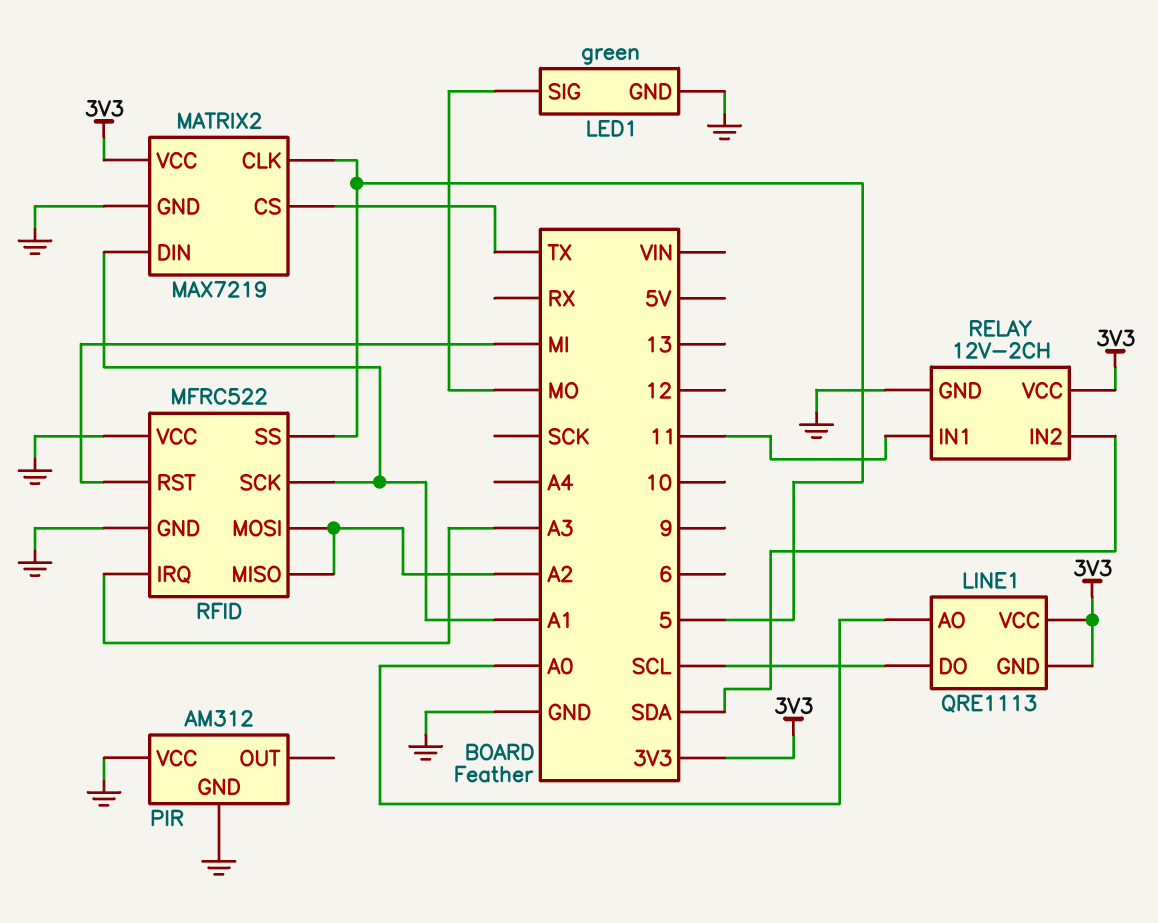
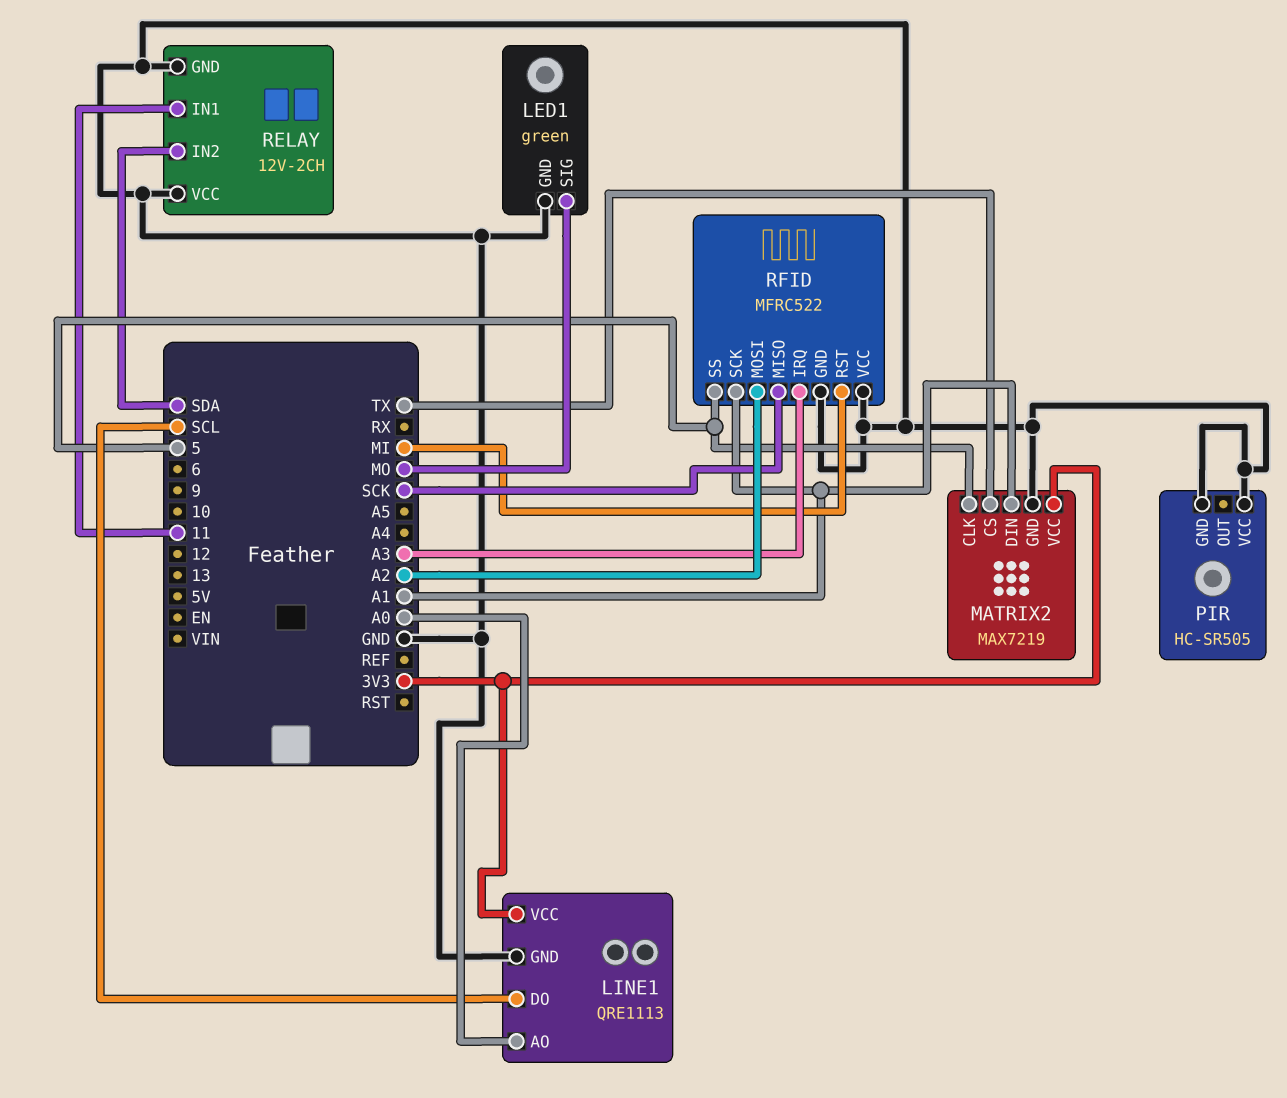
LINE1 pin GND: 3V3 -> GND
PIR: AM312 -> HC-SR505
RELAY pin VCC: 3V3 -> GND
RFID pin MISO: A2 -> SCK

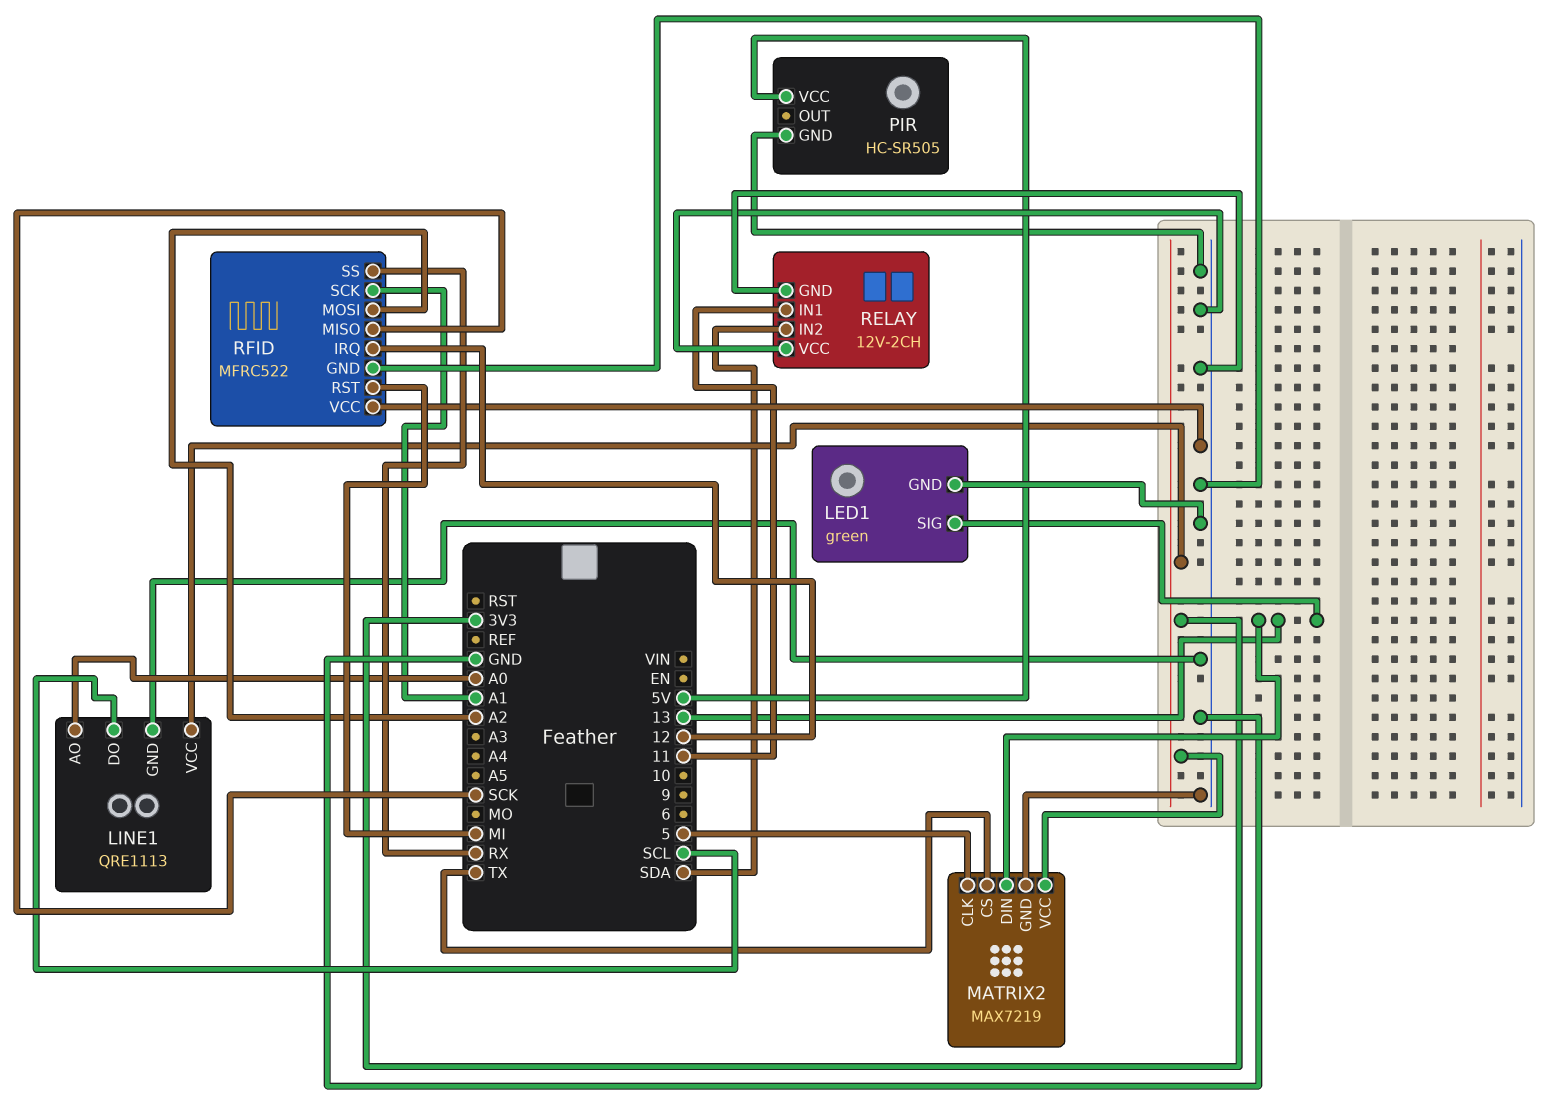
LED1 pin SIG: MO -> 13
MATRIX2 pin DIN: A1 -> 13
PIR pin VCC: GND -> 5V
RFID pin IRQ: A3 -> 12
RFID pin SS: 5 -> RX

